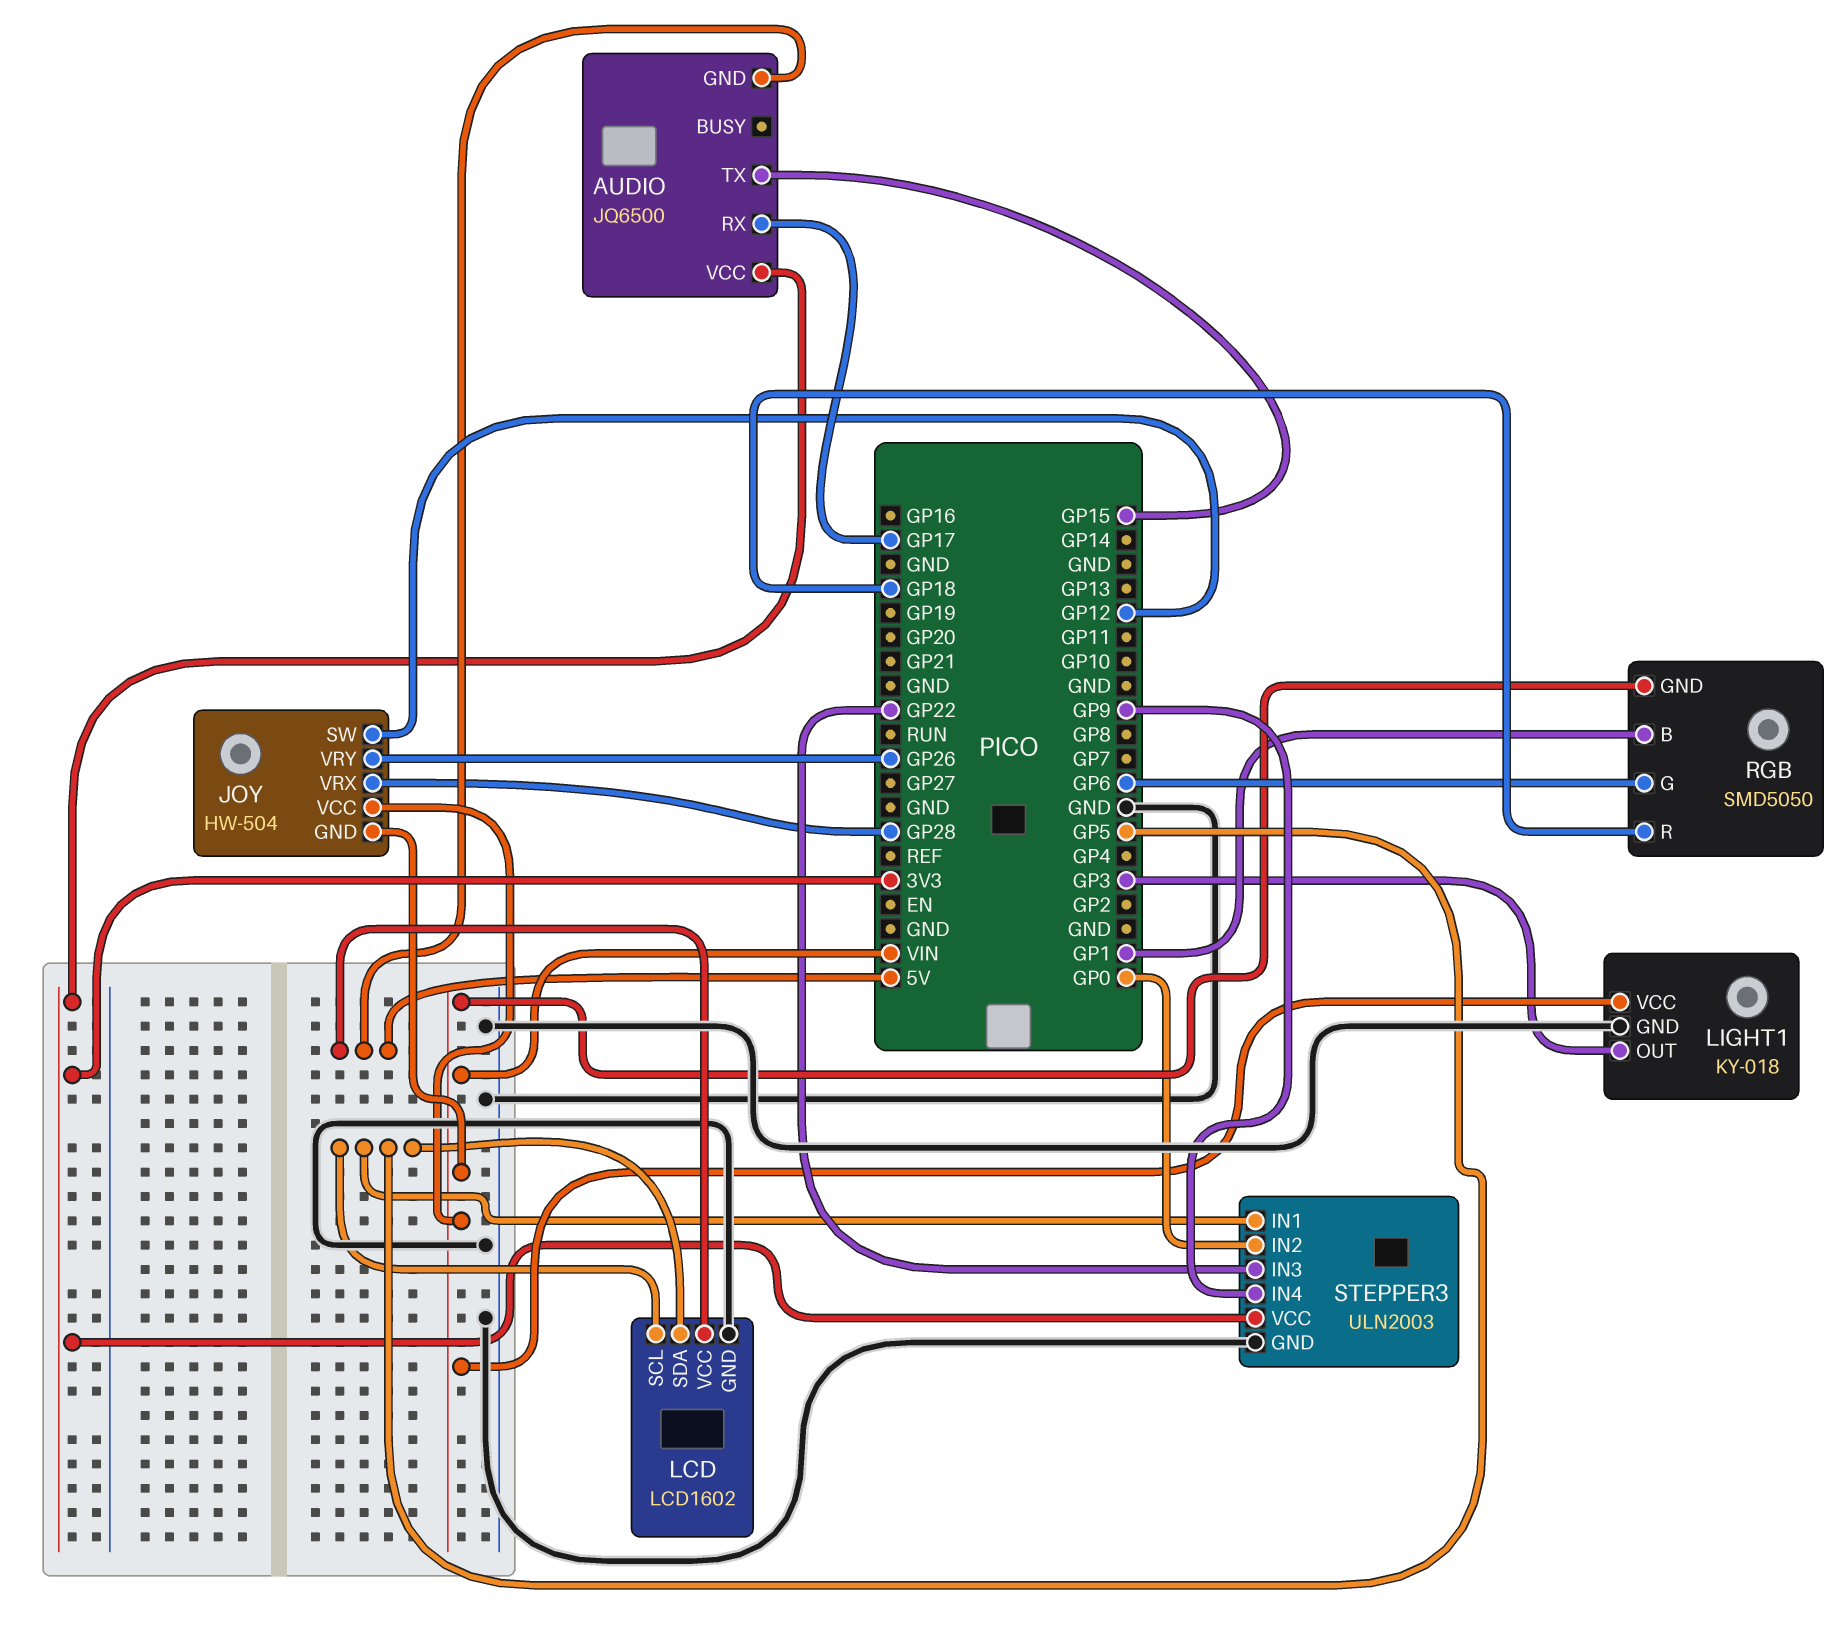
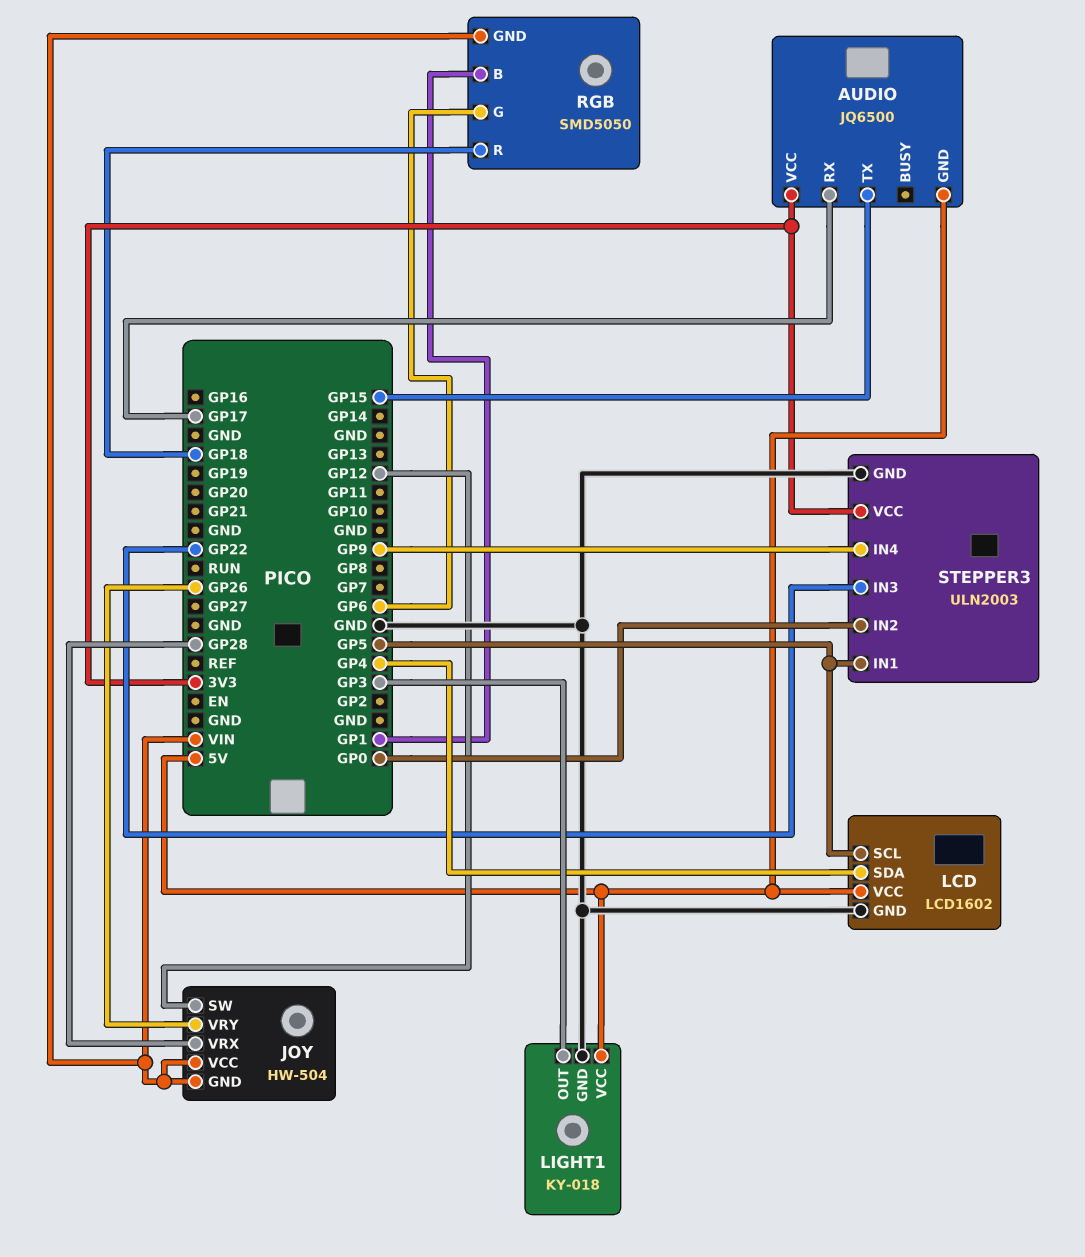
LCD pin SDA: GP5 -> GP4
LIGHT1 pin VCC: VIN -> 5V

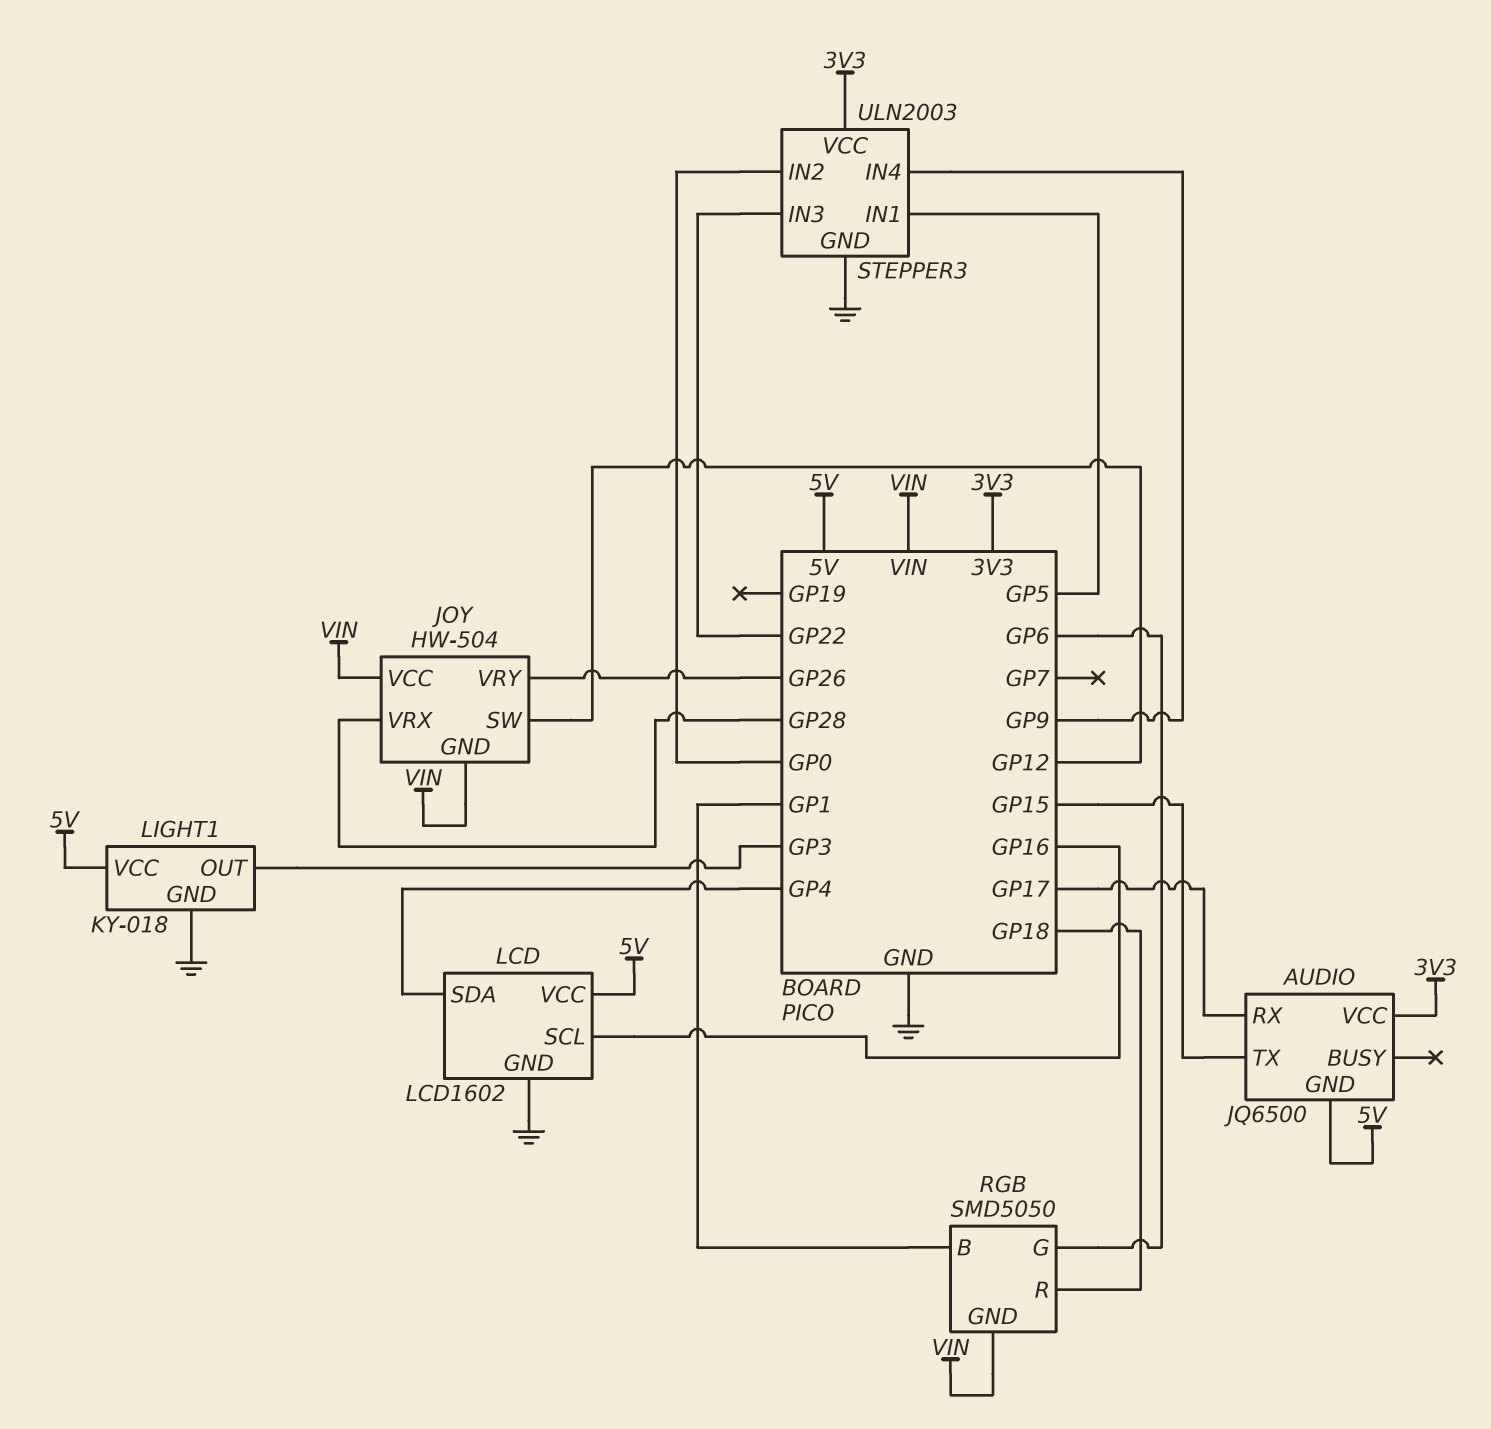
LCD pin SCL: GP5 -> GP16

